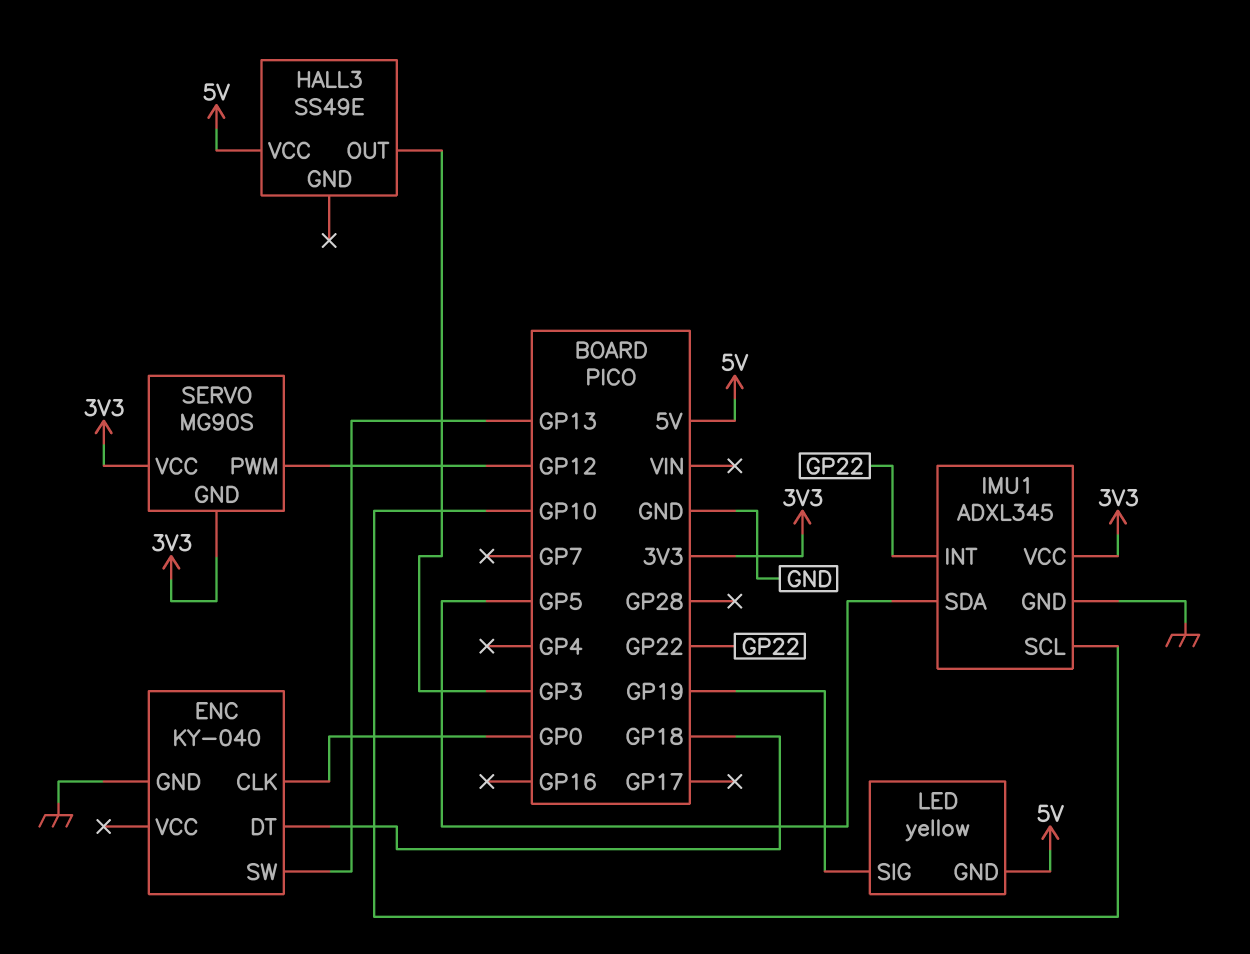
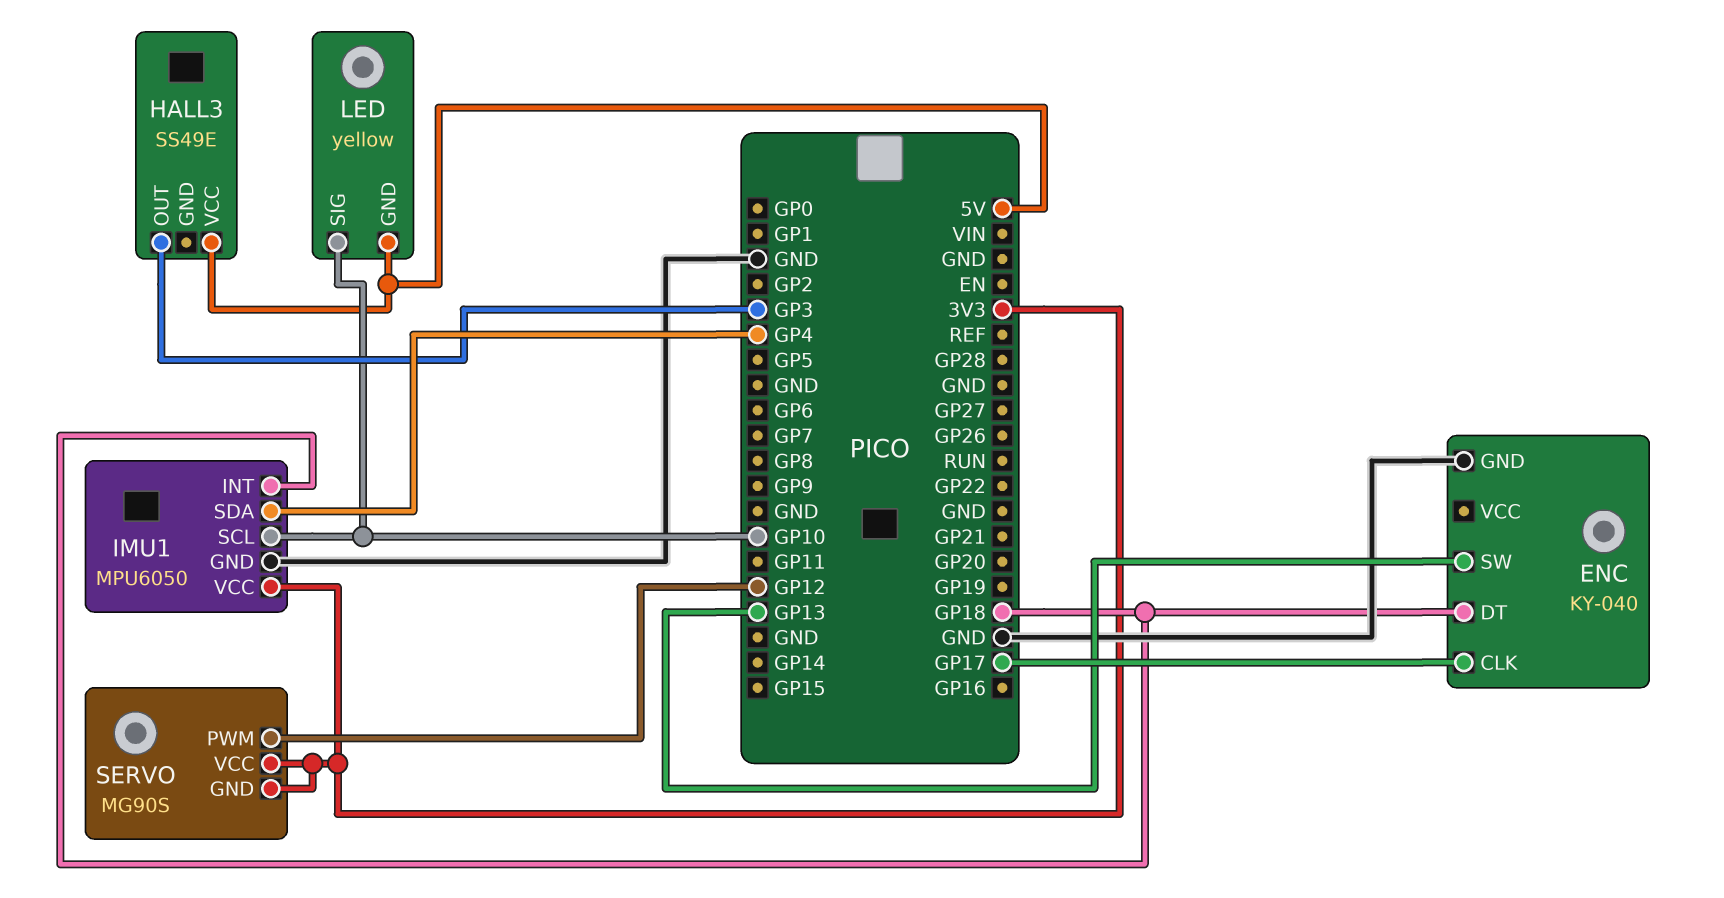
ENC pin CLK: GP0 -> GP17
IMU1: ADXL345 -> MPU6050
IMU1 pin INT: GP22 -> GP18
IMU1 pin SDA: GP5 -> GP4
LED pin SIG: GP19 -> GP10

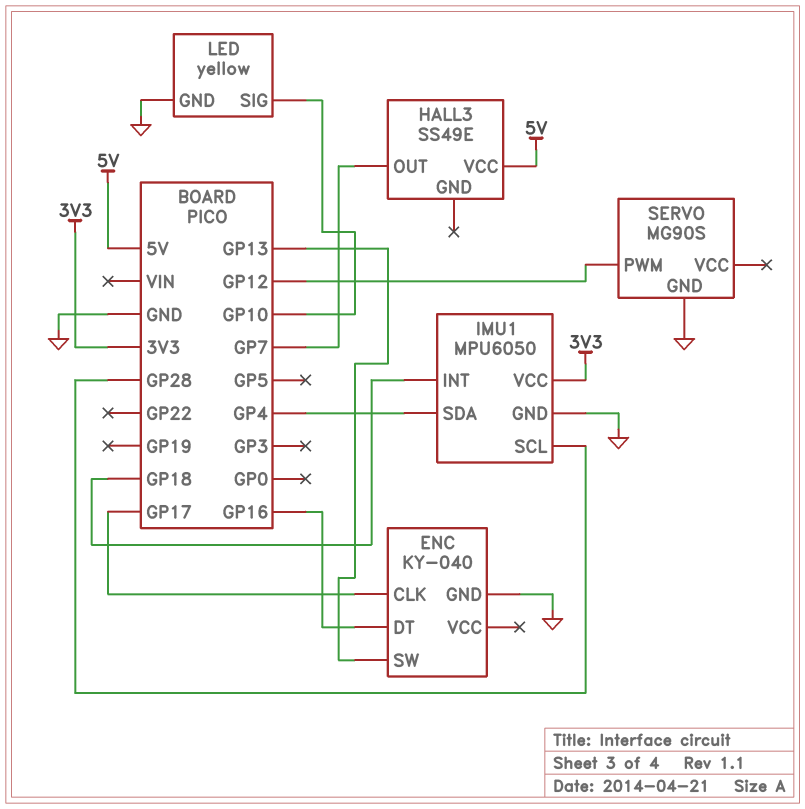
ENC pin DT: GP18 -> GP16
HALL3 pin OUT: GP3 -> GP7
IMU1 pin SCL: GP10 -> GP28
LED pin GND: 5V -> GND
SERVO pin GND: 3V3 -> GND
SERVO pin VCC: 3V3 -> none

